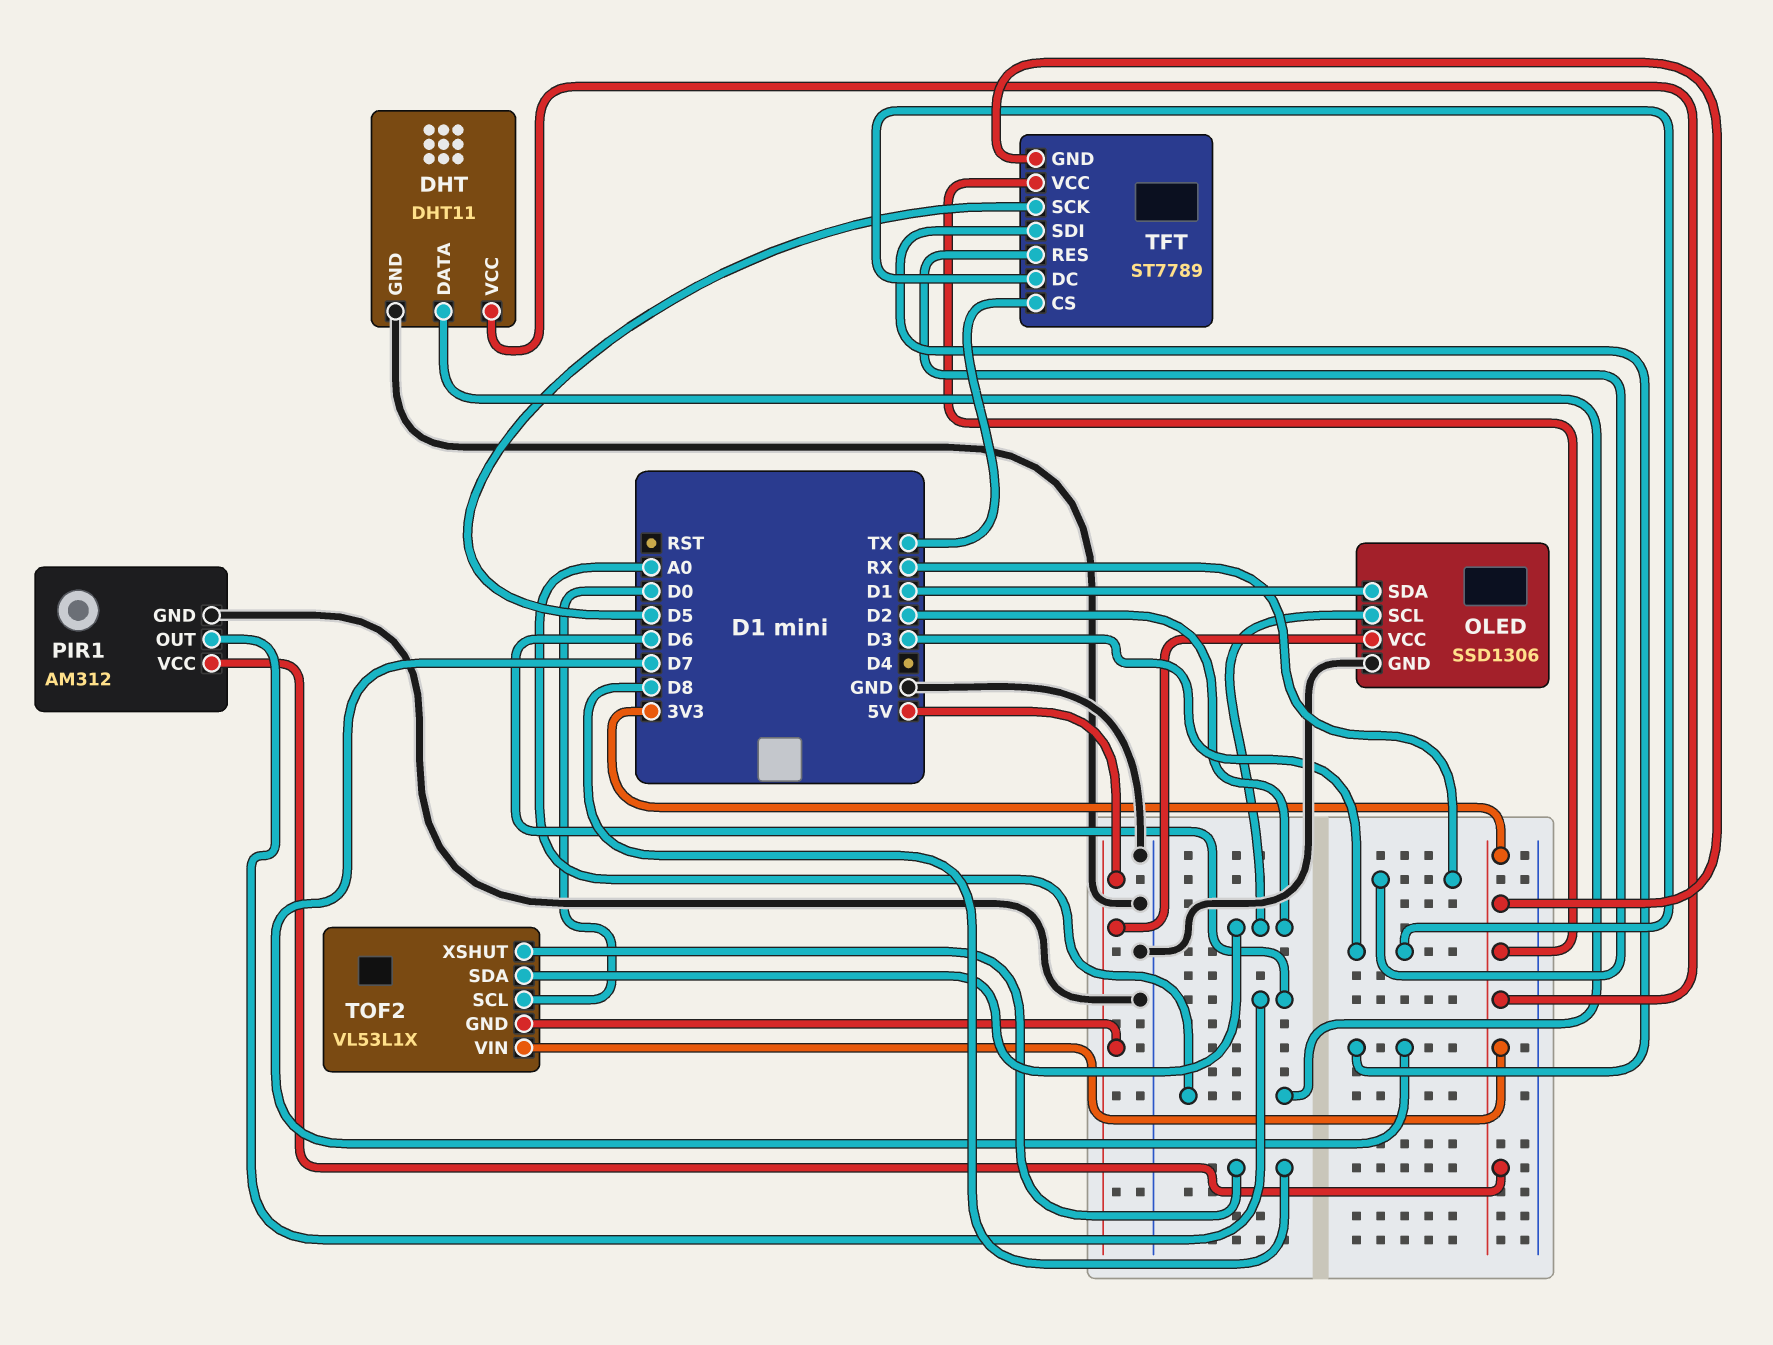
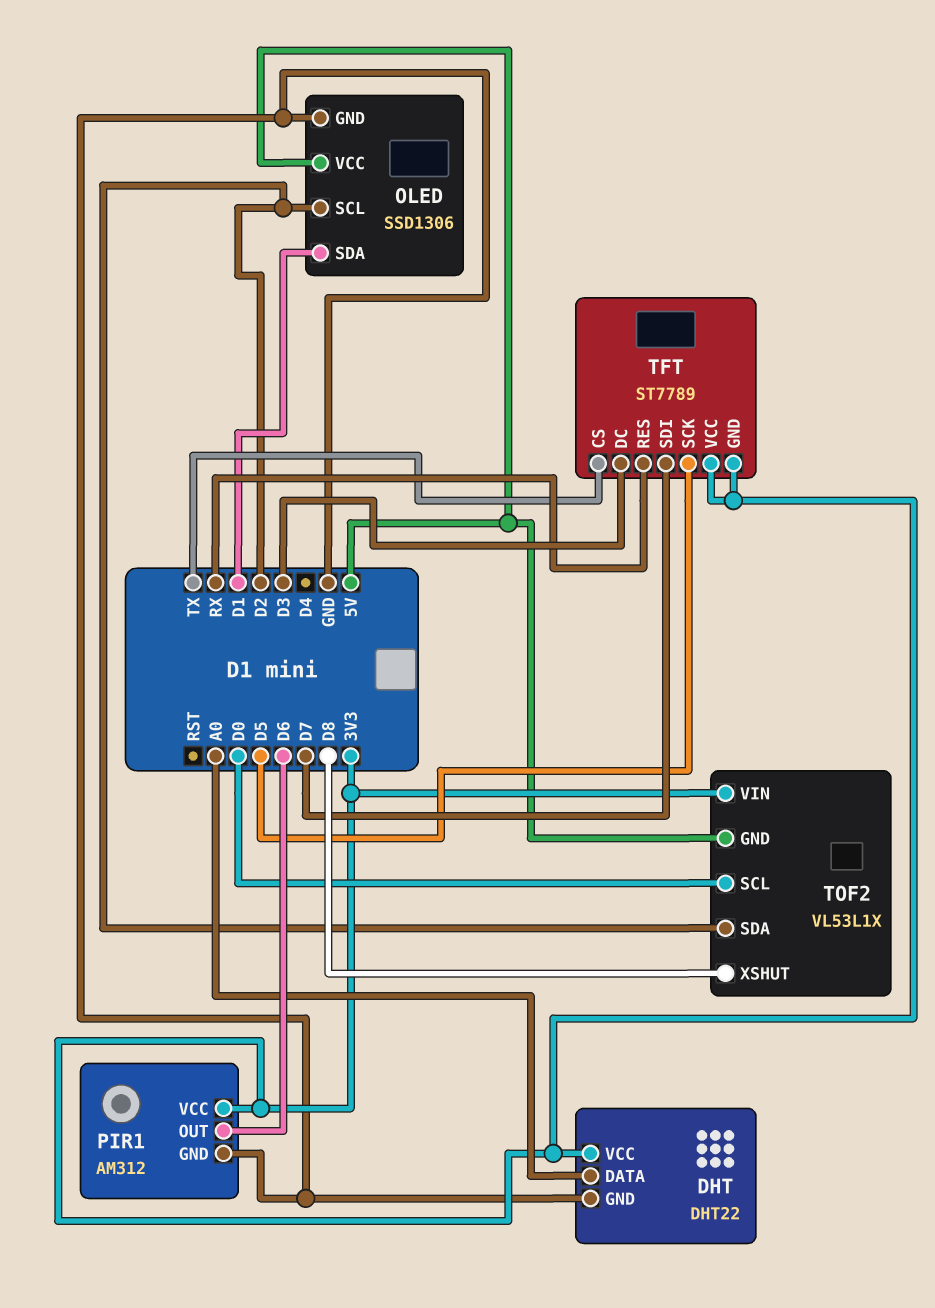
DHT: DHT11 -> DHT22

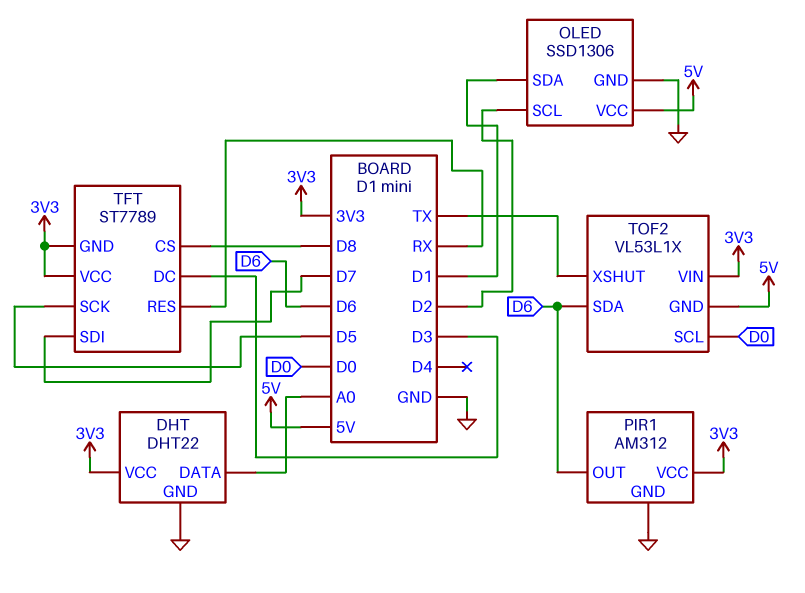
TFT pin CS: TX -> D8
TOF2 pin SDA: D2 -> D6
TOF2 pin XSHUT: D8 -> TX

